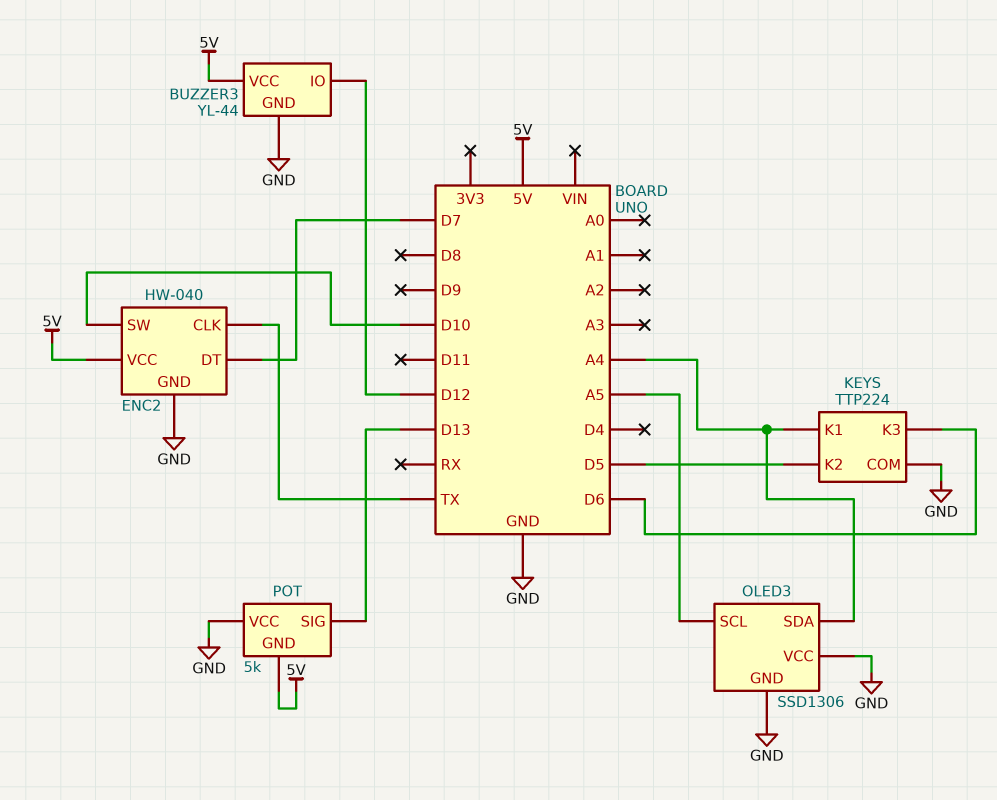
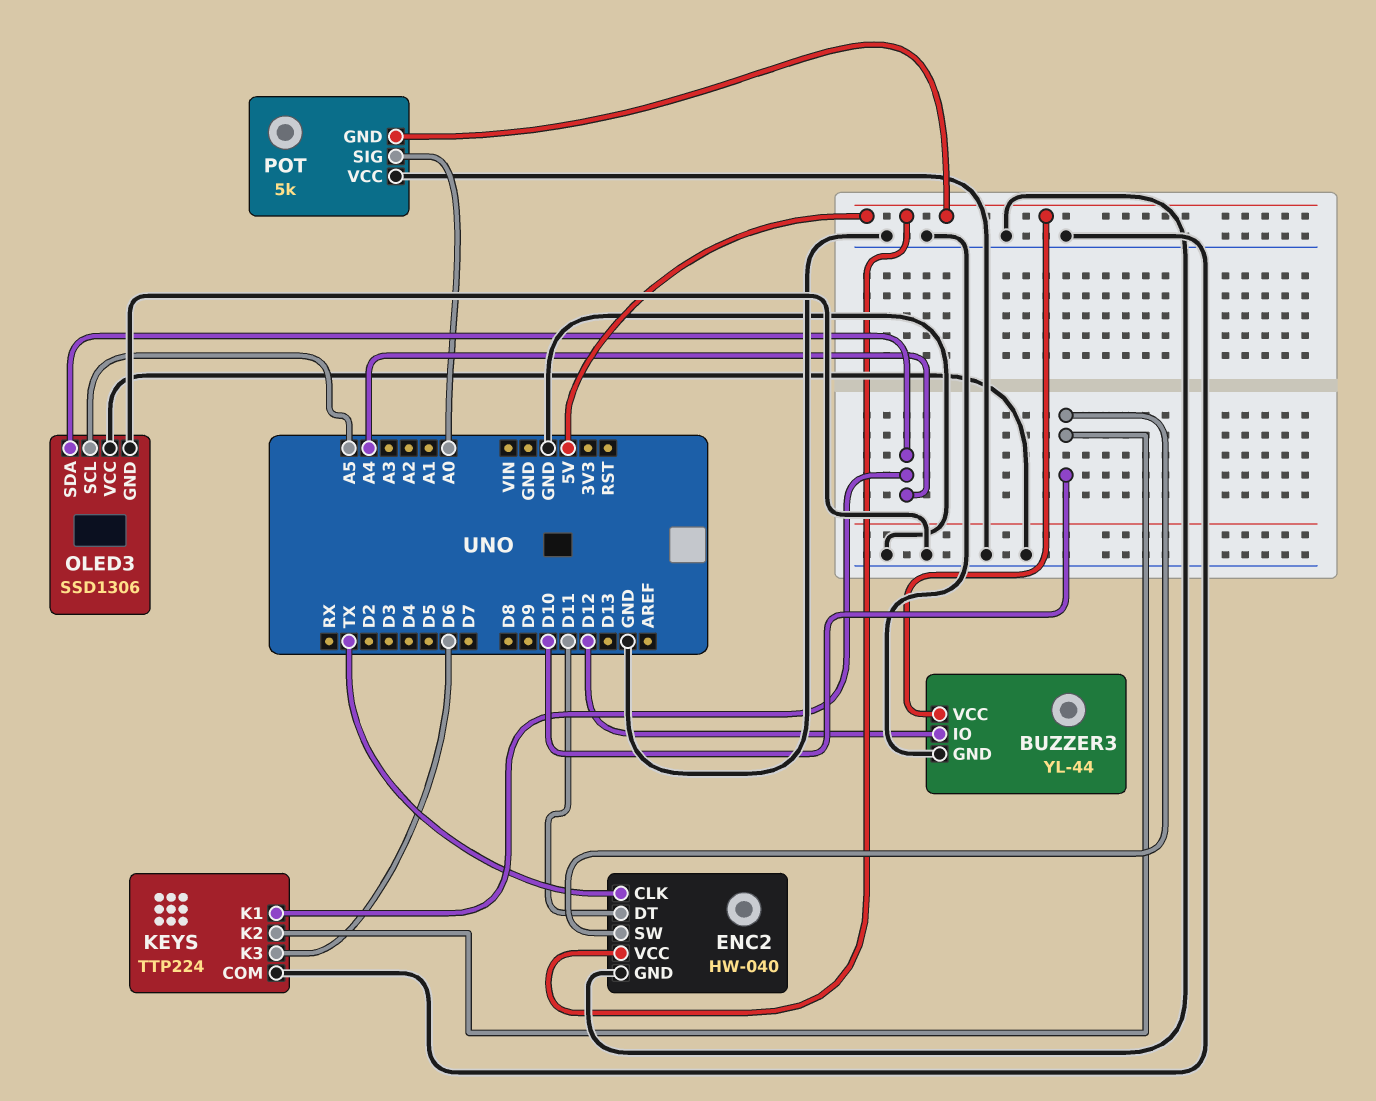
ENC2 pin DT: D7 -> D11
KEYS pin K2: D5 -> D10
POT pin SIG: D13 -> A0

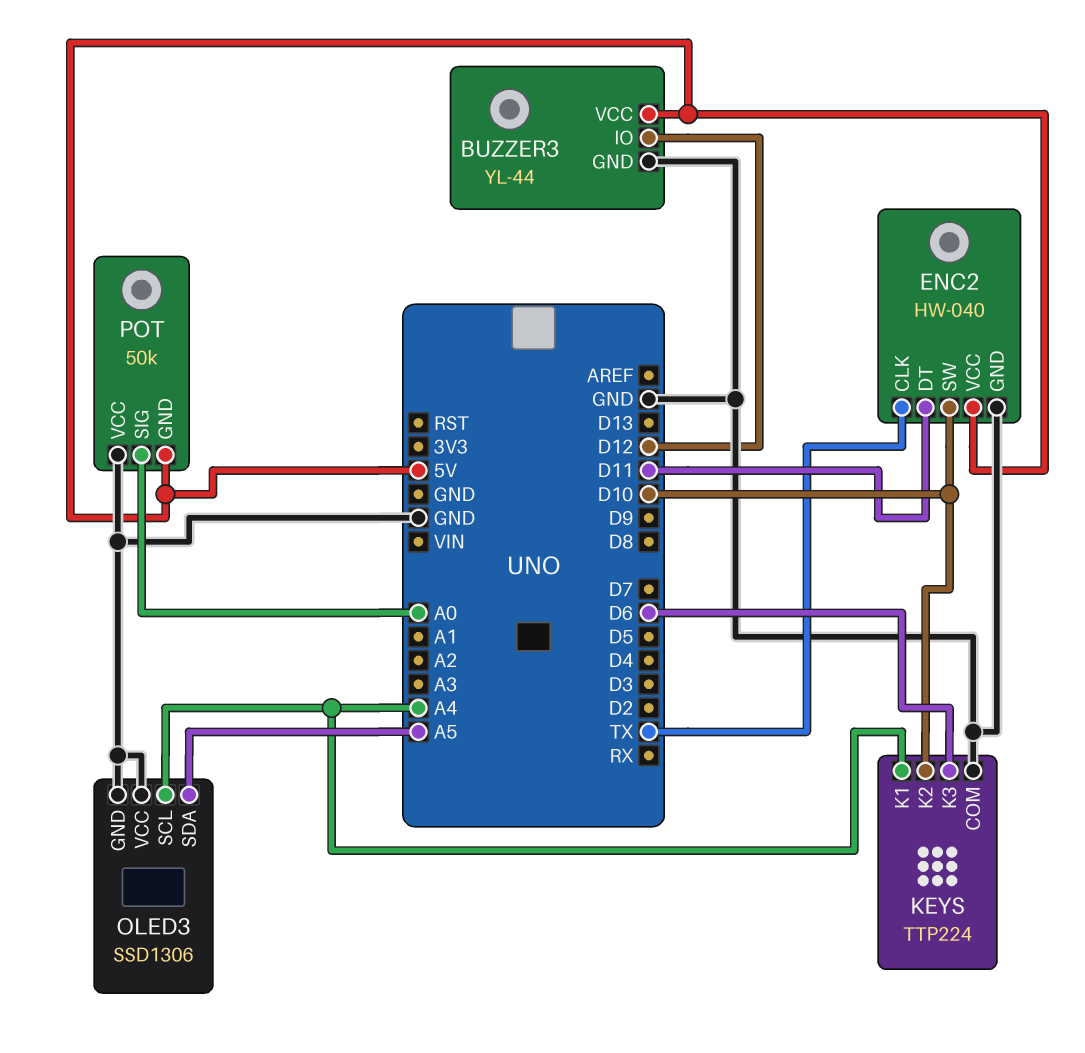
OLED3 pin SCL: A5 -> A4
OLED3 pin SDA: A4 -> A5
POT: 5k -> 50k

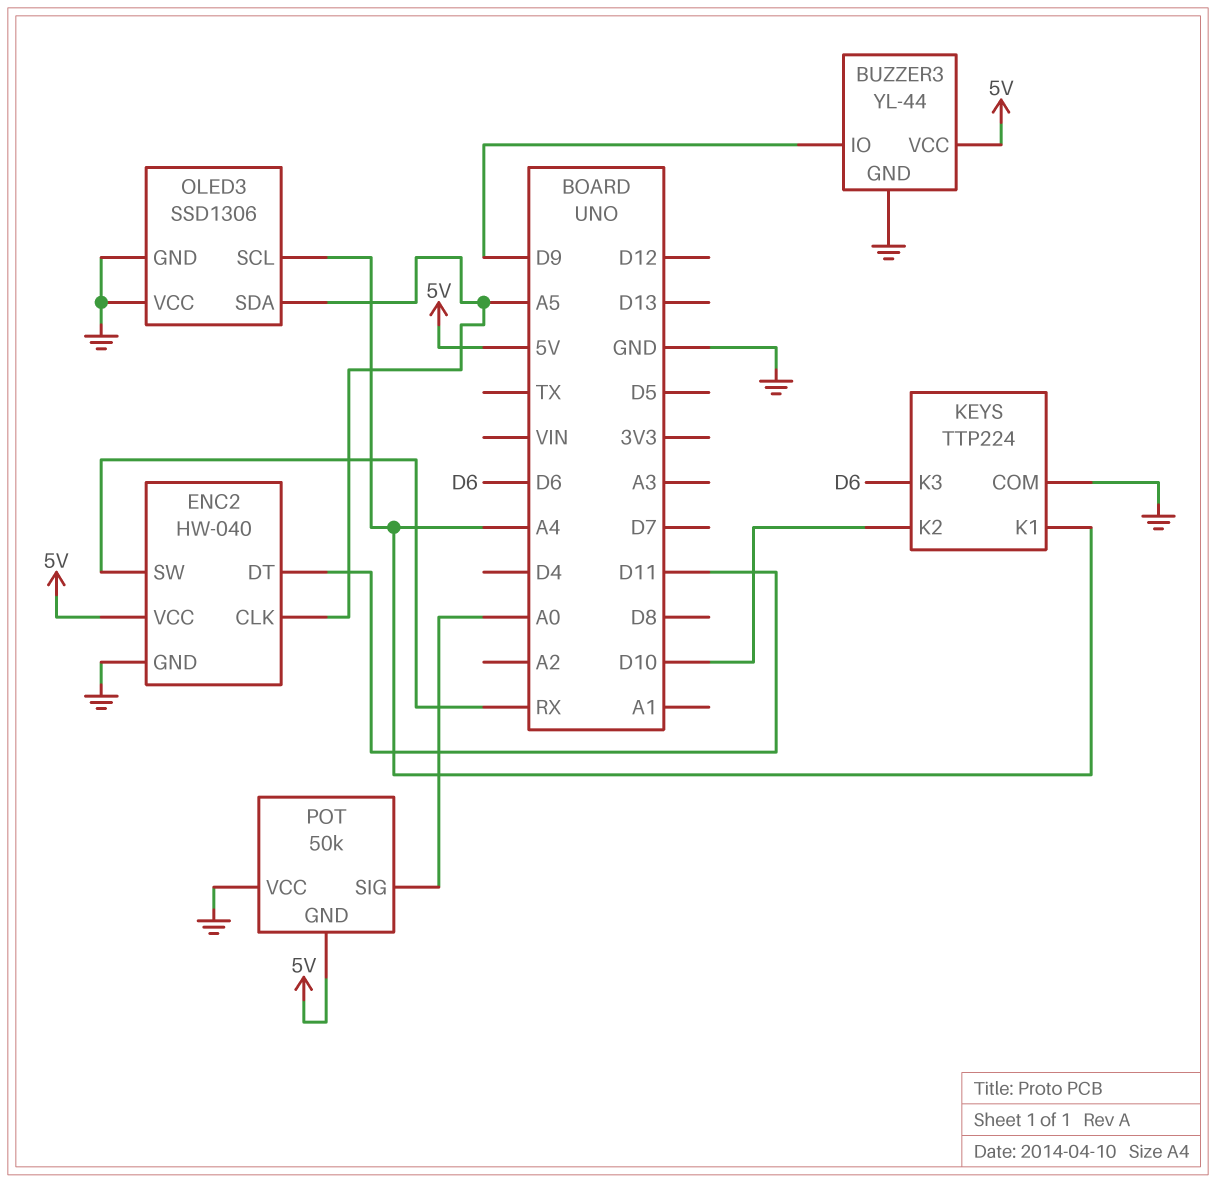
BUZZER3 pin IO: D12 -> D9
ENC2 pin CLK: TX -> A5
ENC2 pin SW: D10 -> RX

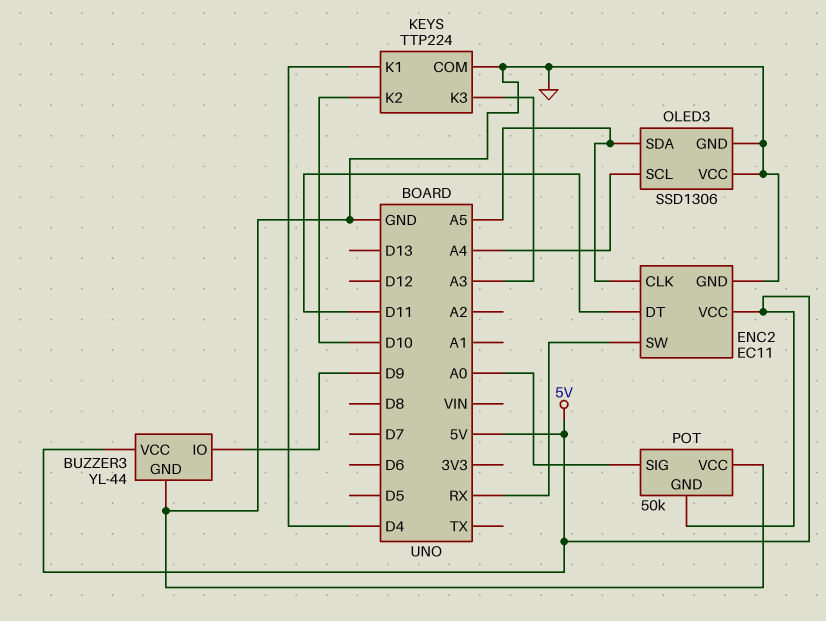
ENC2: HW-040 -> EC11
KEYS pin K1: A4 -> D4
KEYS pin K3: D6 -> A3

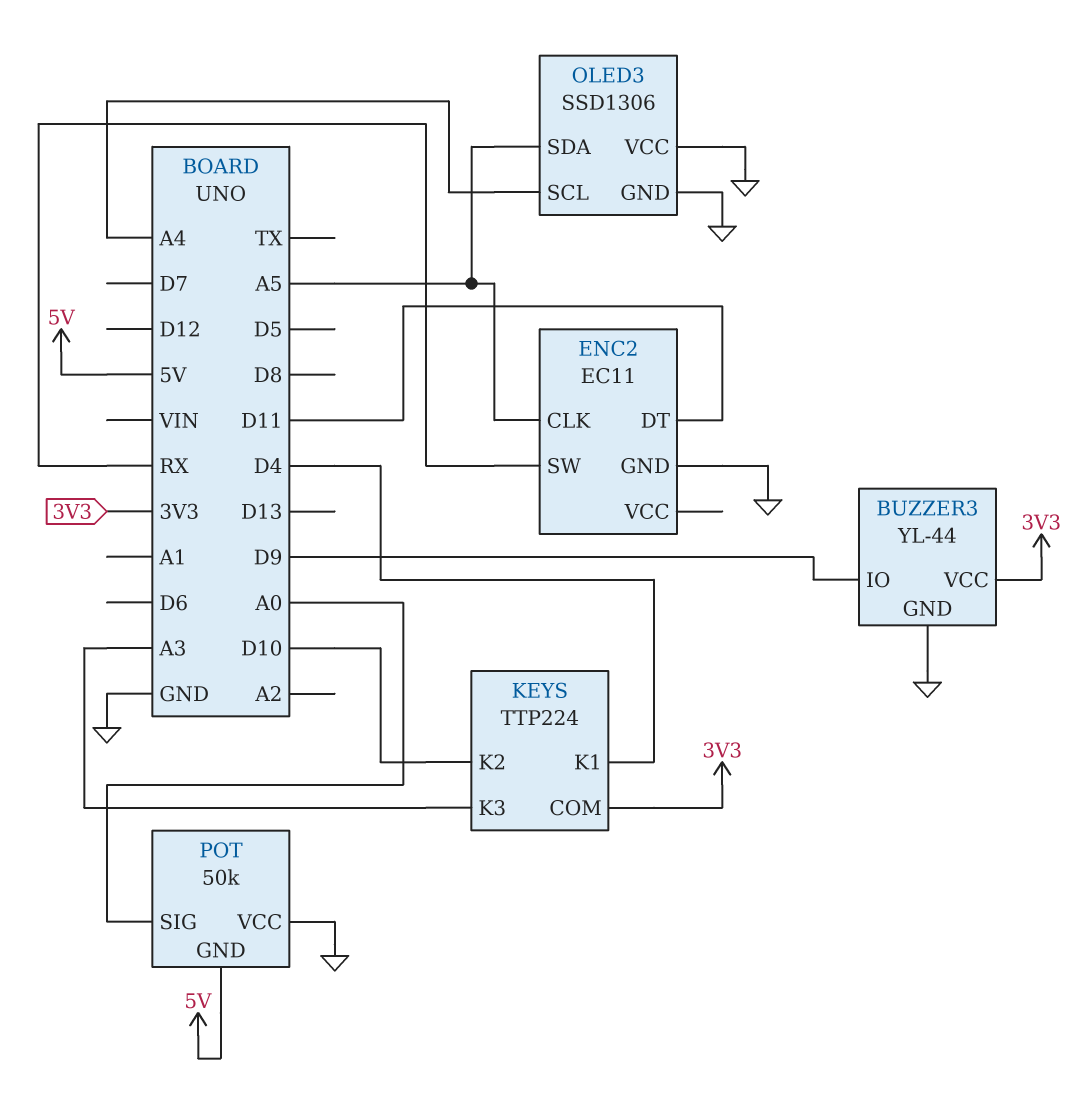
BUZZER3 pin VCC: 5V -> 3V3
ENC2 pin VCC: 5V -> none
KEYS pin COM: GND -> 3V3

